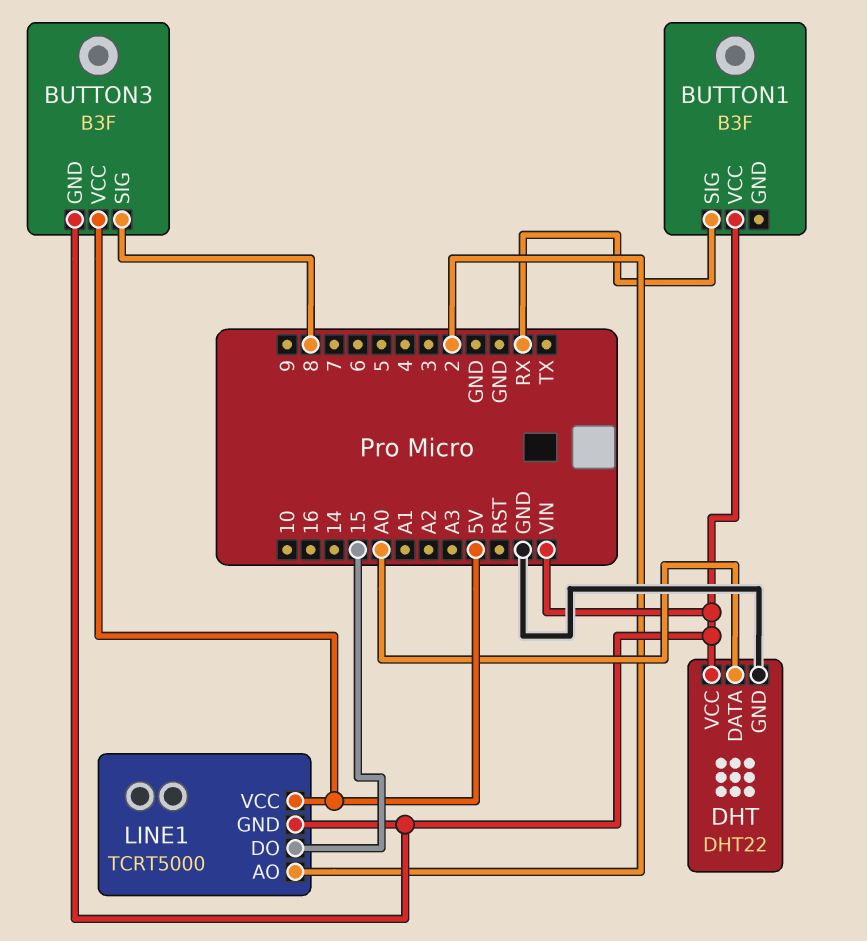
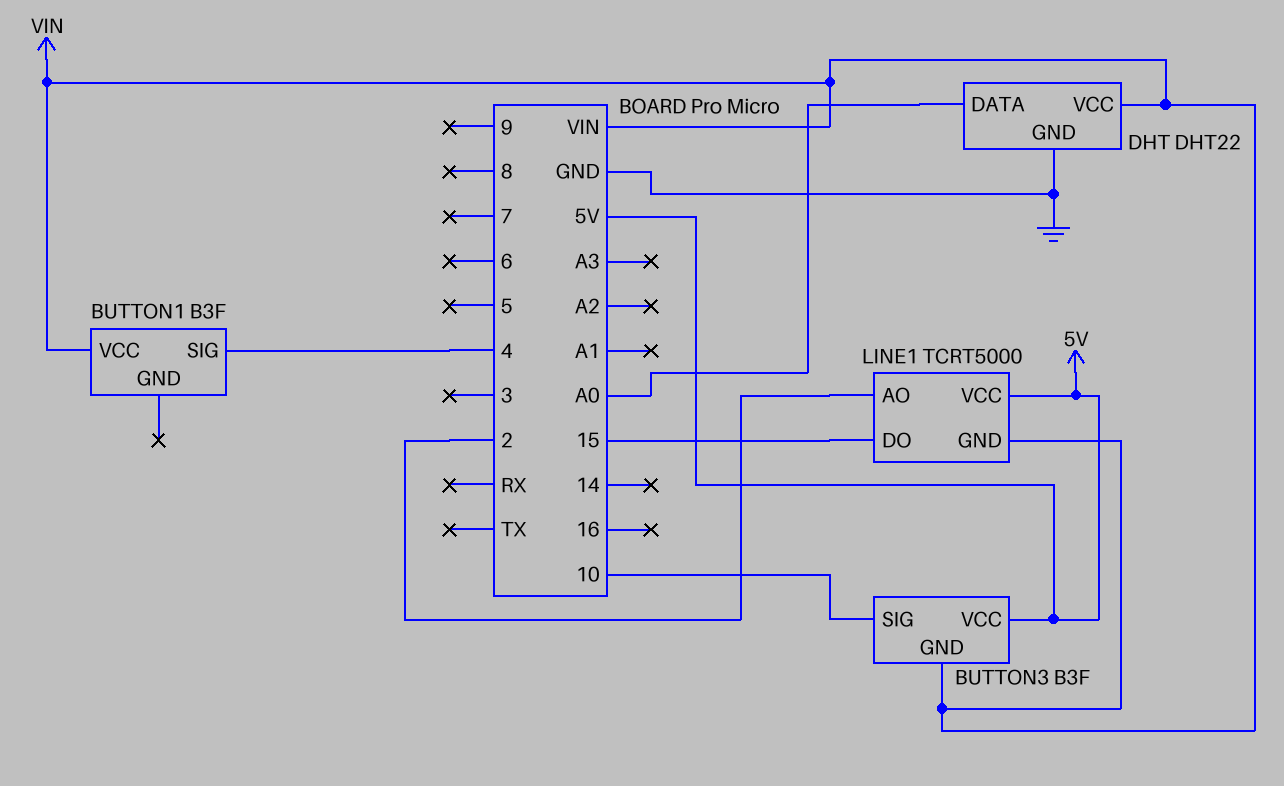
BUTTON1 pin SIG: RX -> 4
BUTTON3 pin SIG: 8 -> 10

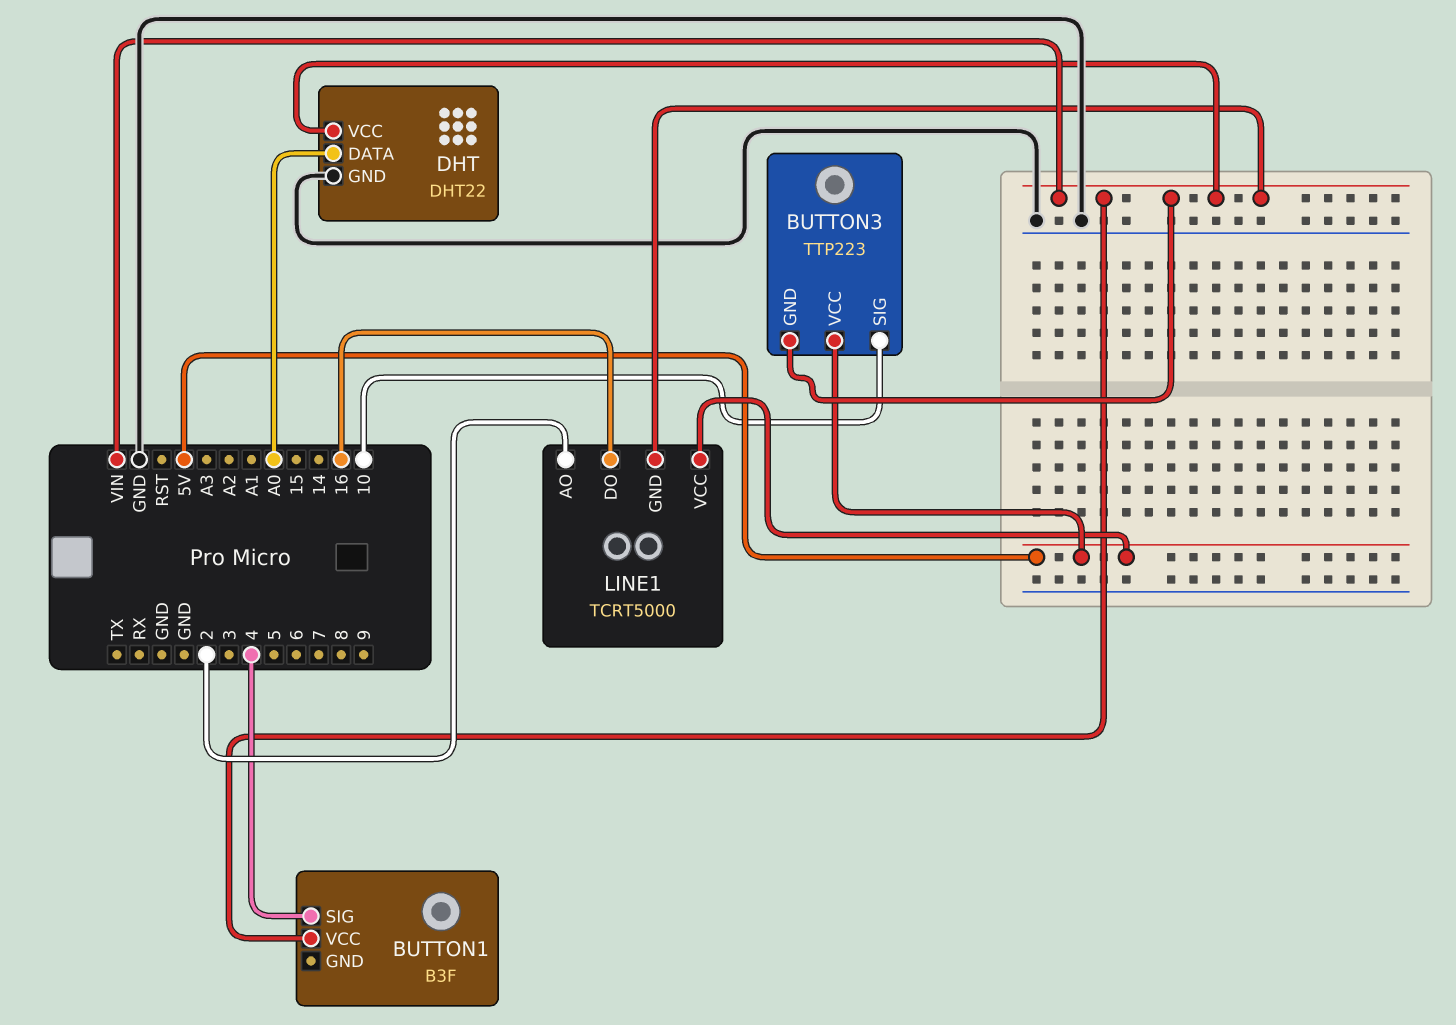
BUTTON3: B3F -> TTP223
LINE1 pin DO: 15 -> 16

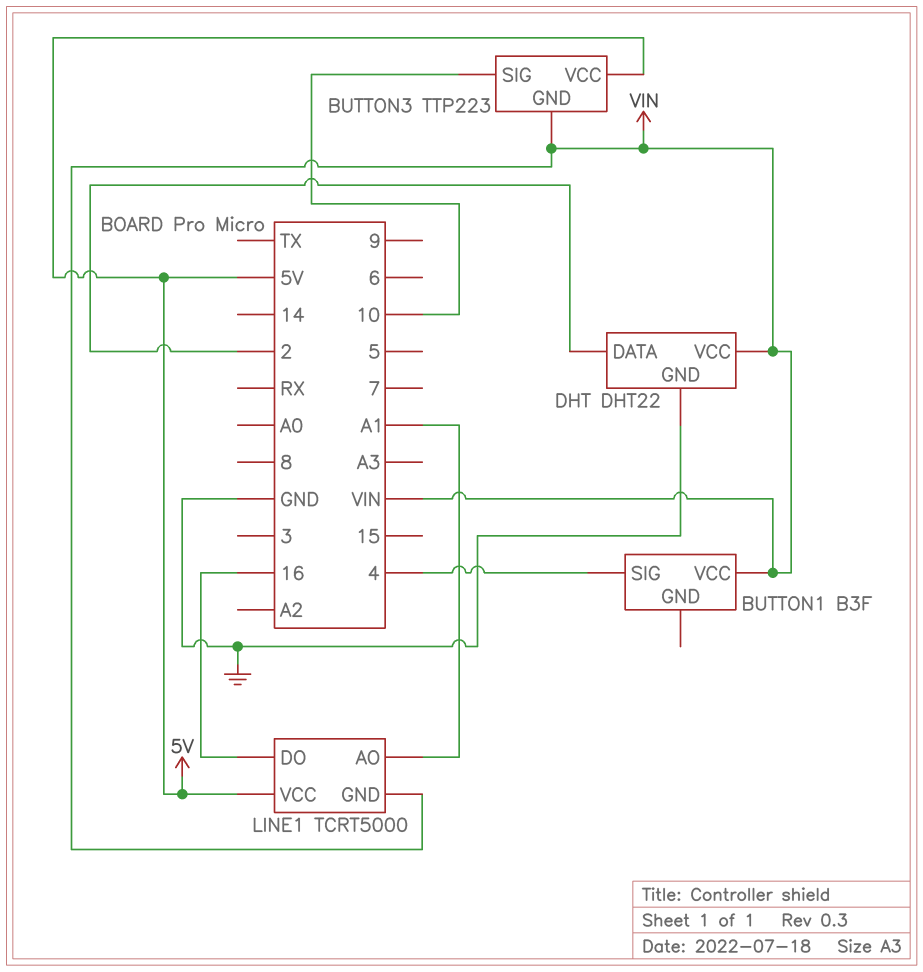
DHT pin DATA: A0 -> 2
LINE1 pin AO: 2 -> A1

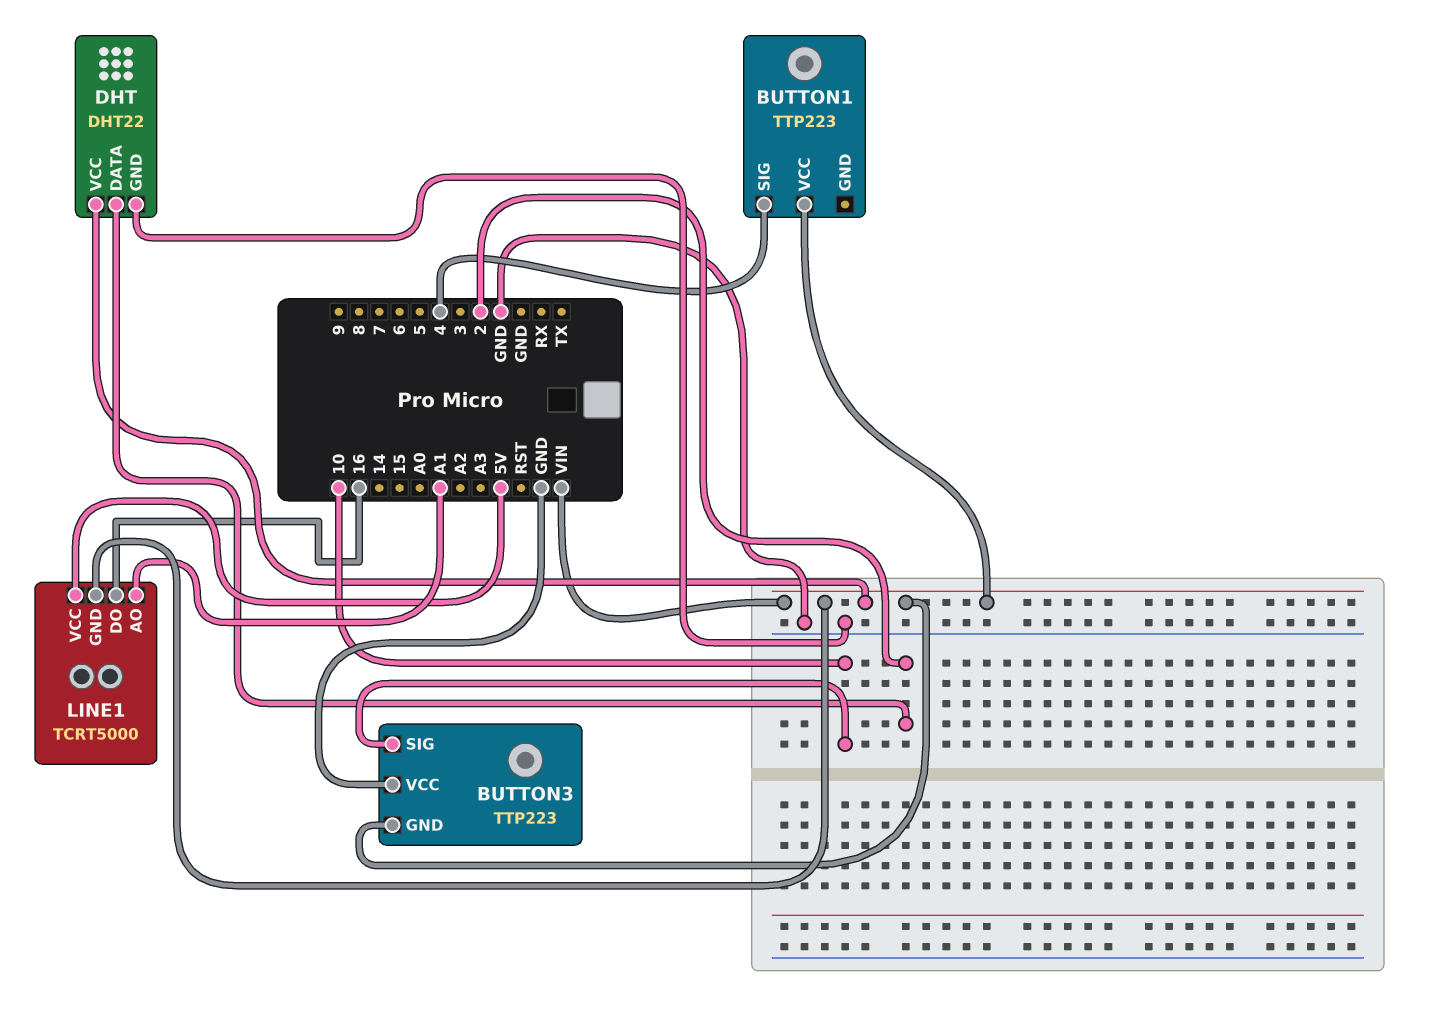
BUTTON1: B3F -> TTP223
BUTTON3 pin VCC: 5V -> GND

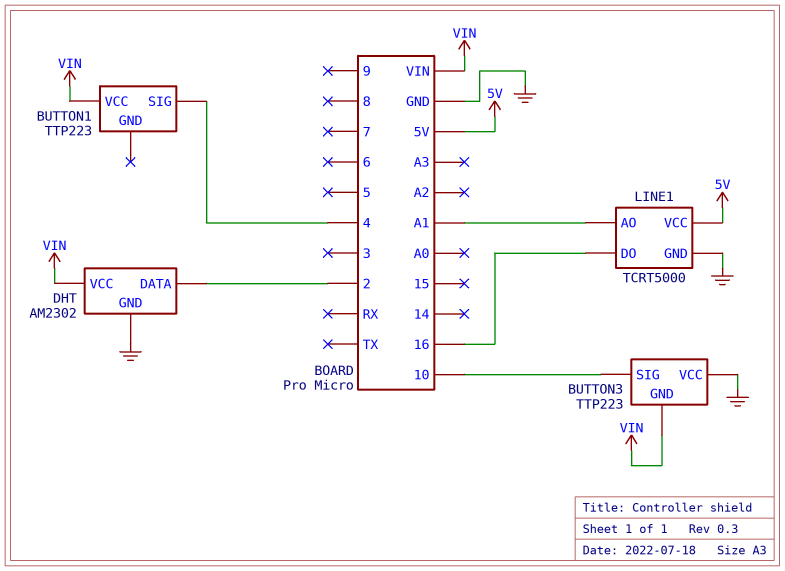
DHT: DHT22 -> AM2302
LINE1 pin GND: VIN -> GND

